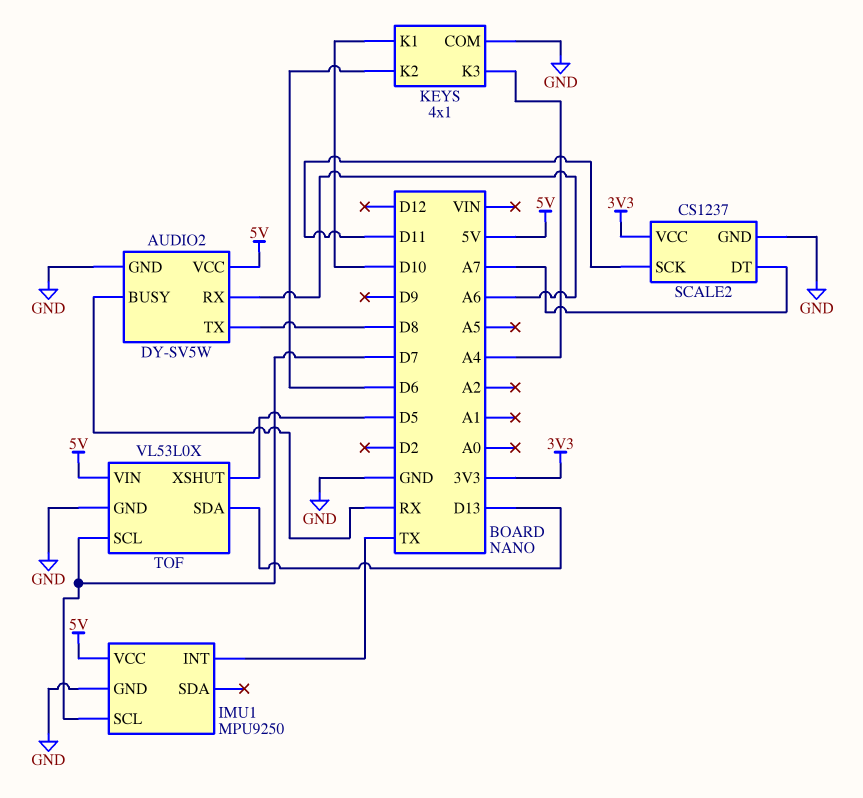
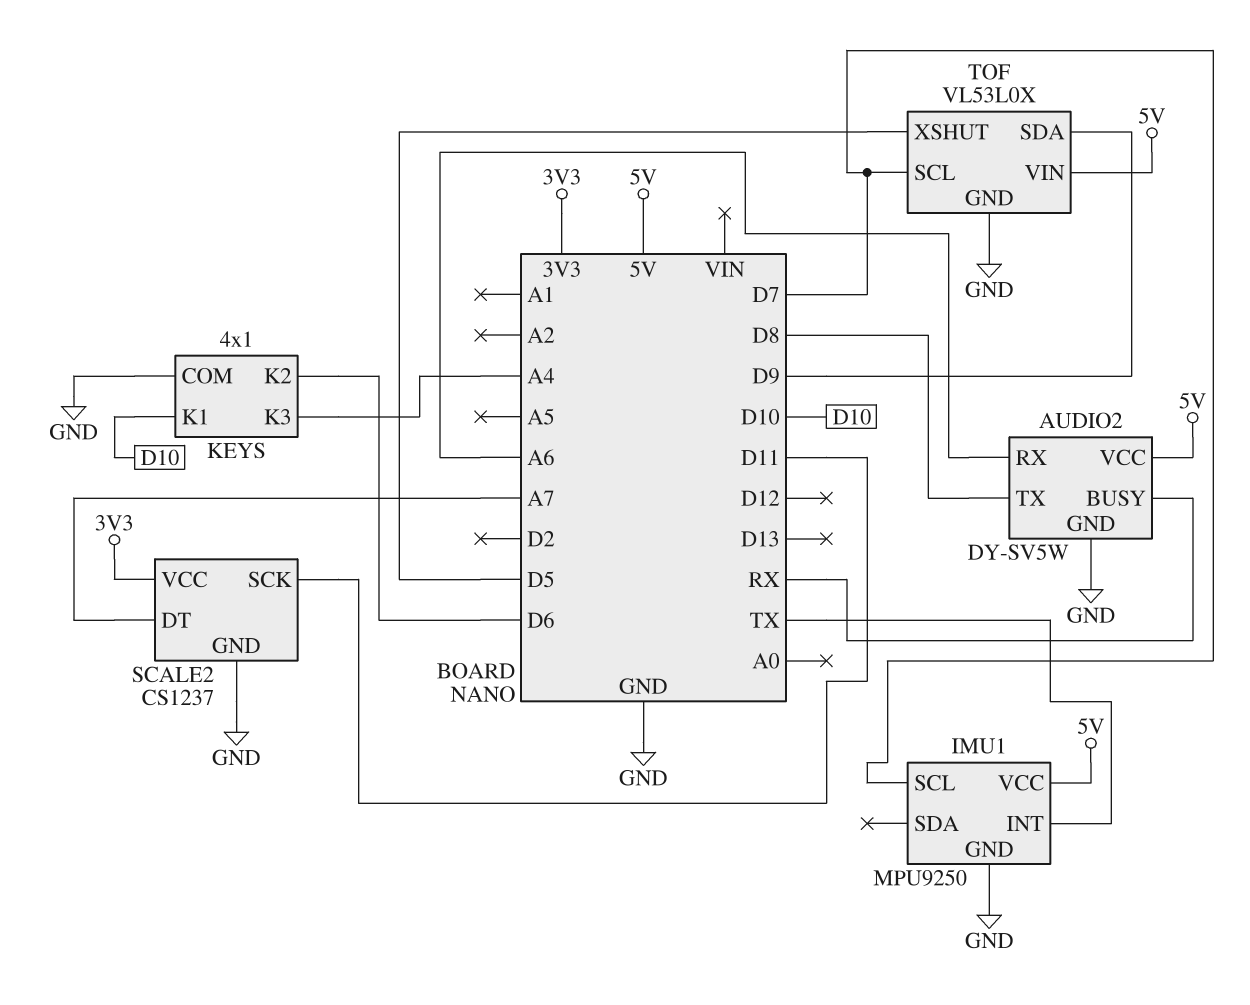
TOF pin SDA: D13 -> D9

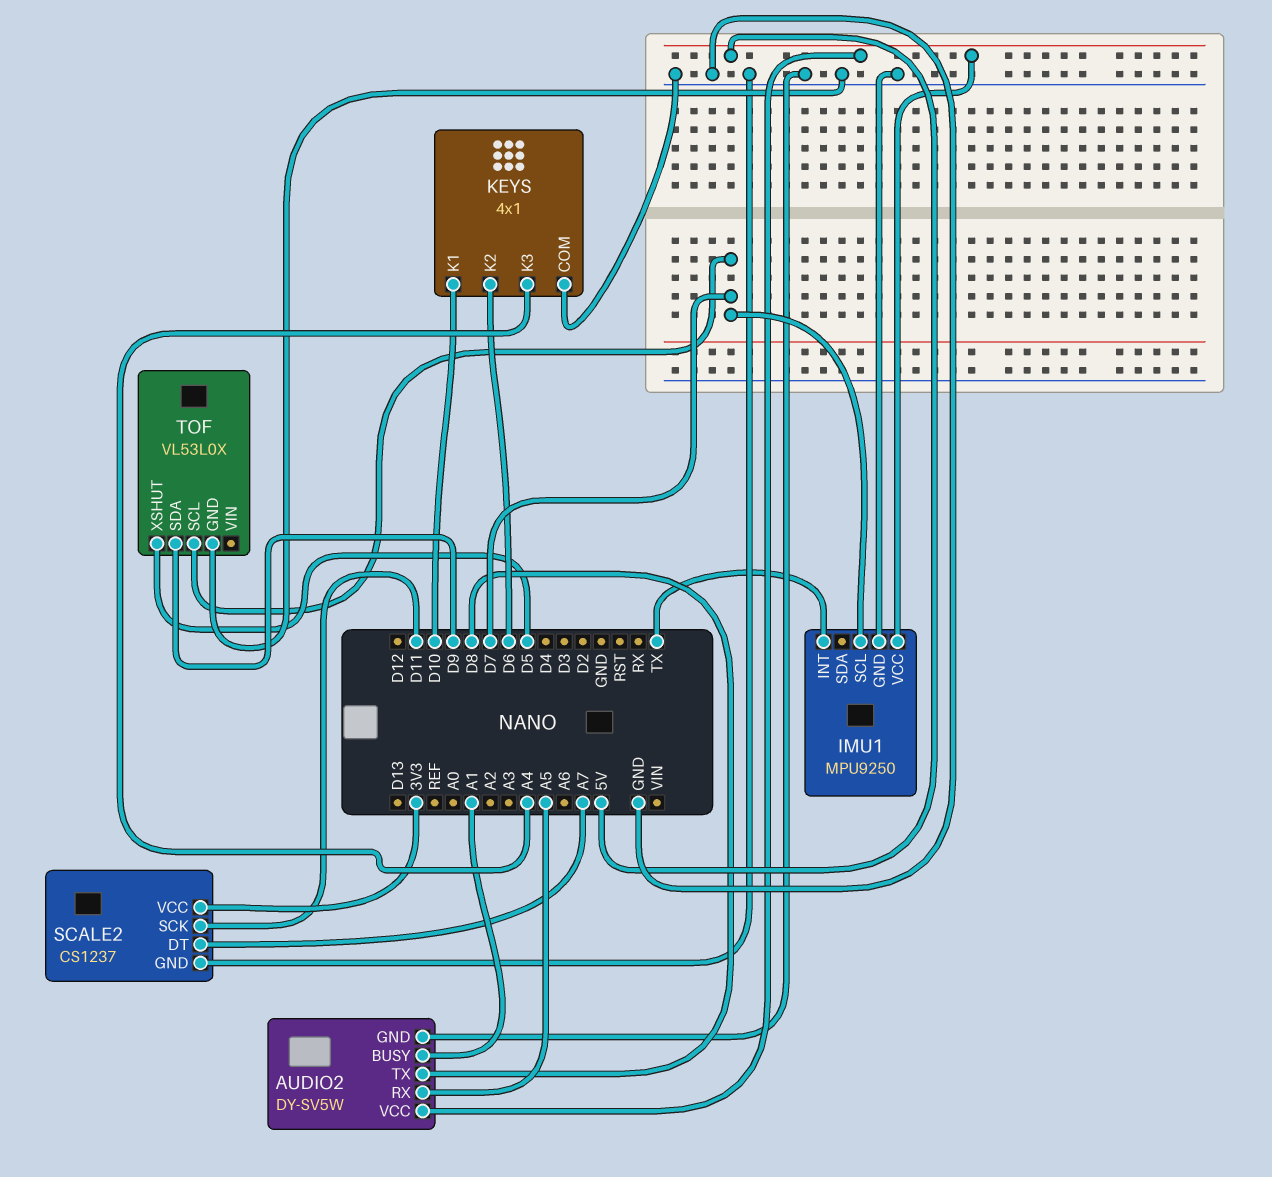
AUDIO2 pin BUSY: RX -> A1
AUDIO2 pin RX: A6 -> A5
TOF pin VIN: 5V -> none

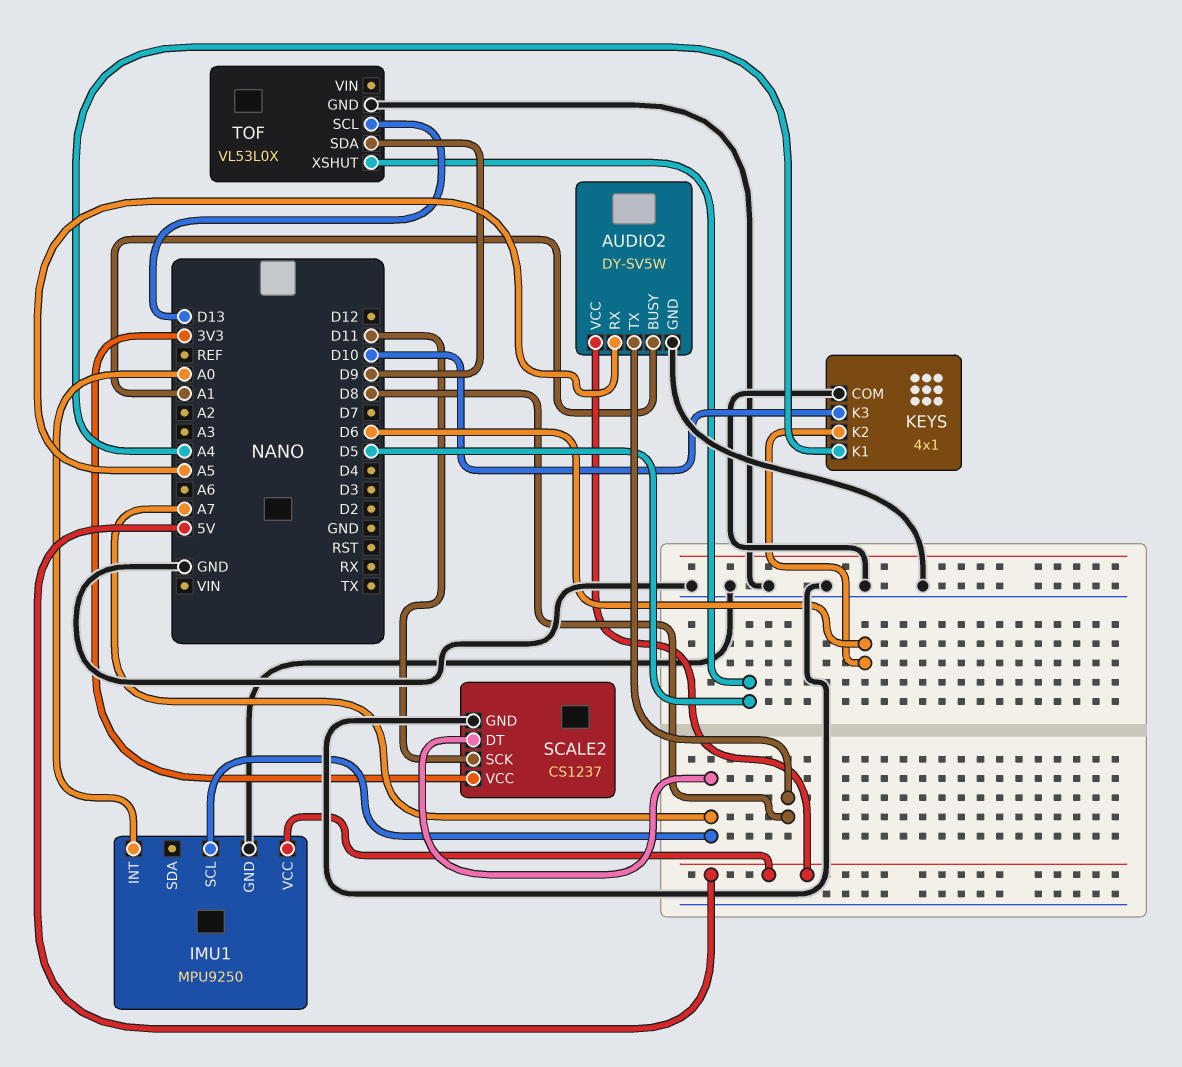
IMU1 pin INT: TX -> A0
IMU1 pin SCL: D7 -> A7
KEYS pin K1: D10 -> A4
KEYS pin K3: A4 -> D10
TOF pin SCL: D7 -> D13

